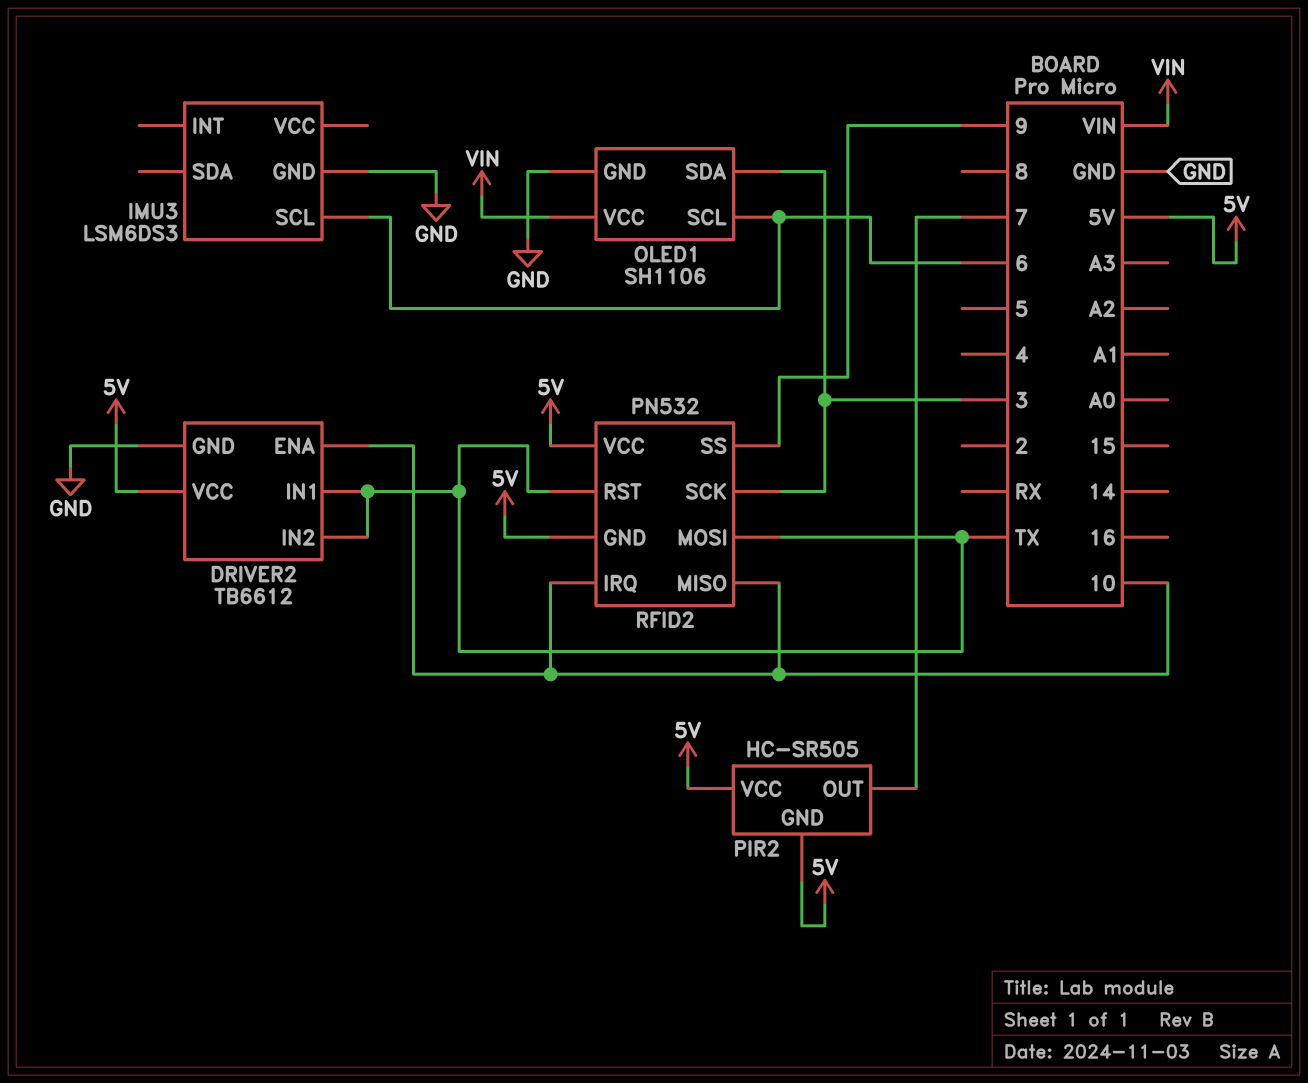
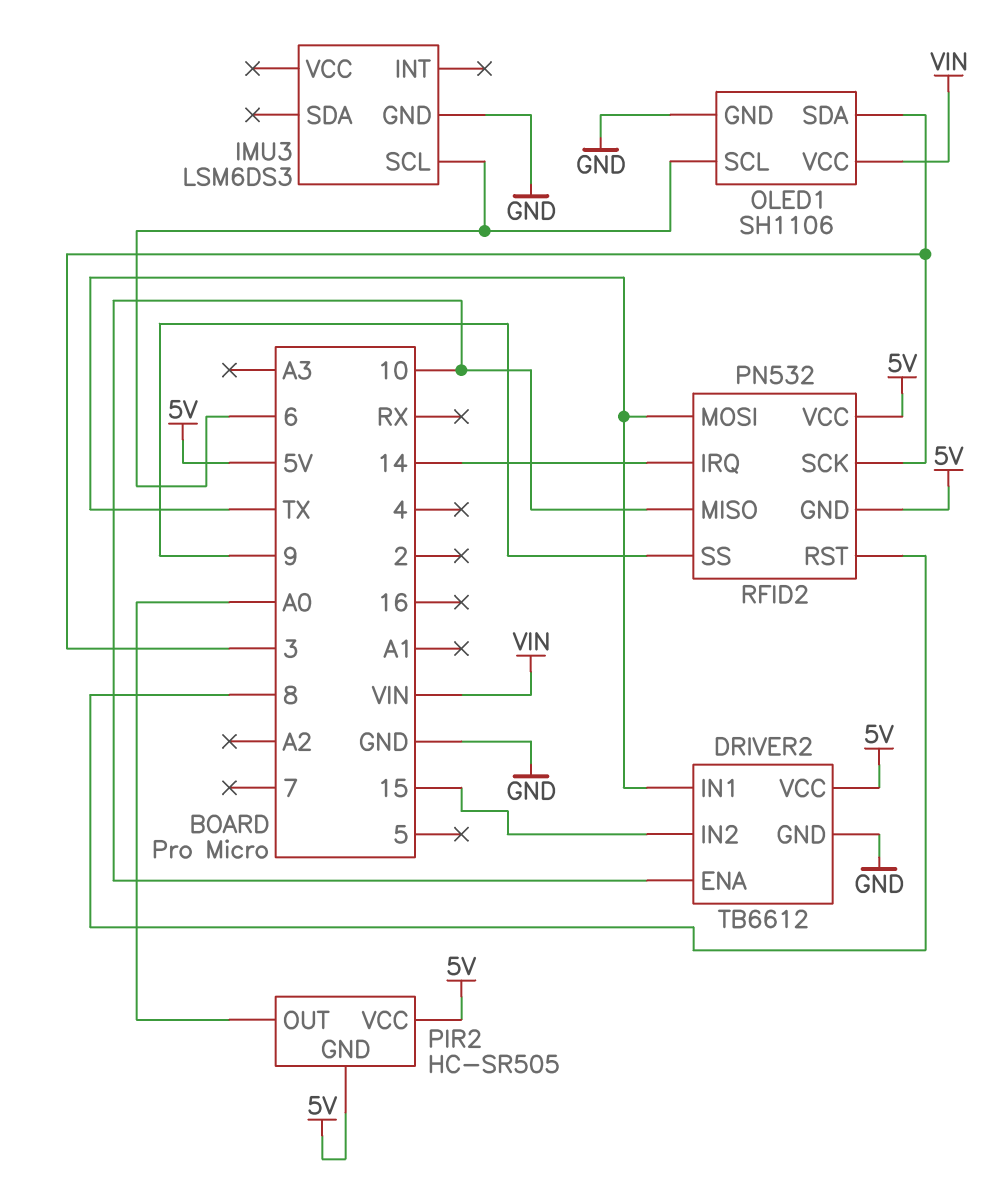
DRIVER2 pin IN2: TX -> 15
PIR2 pin OUT: 7 -> A0
RFID2 pin IRQ: 10 -> 14
RFID2 pin RST: TX -> 8

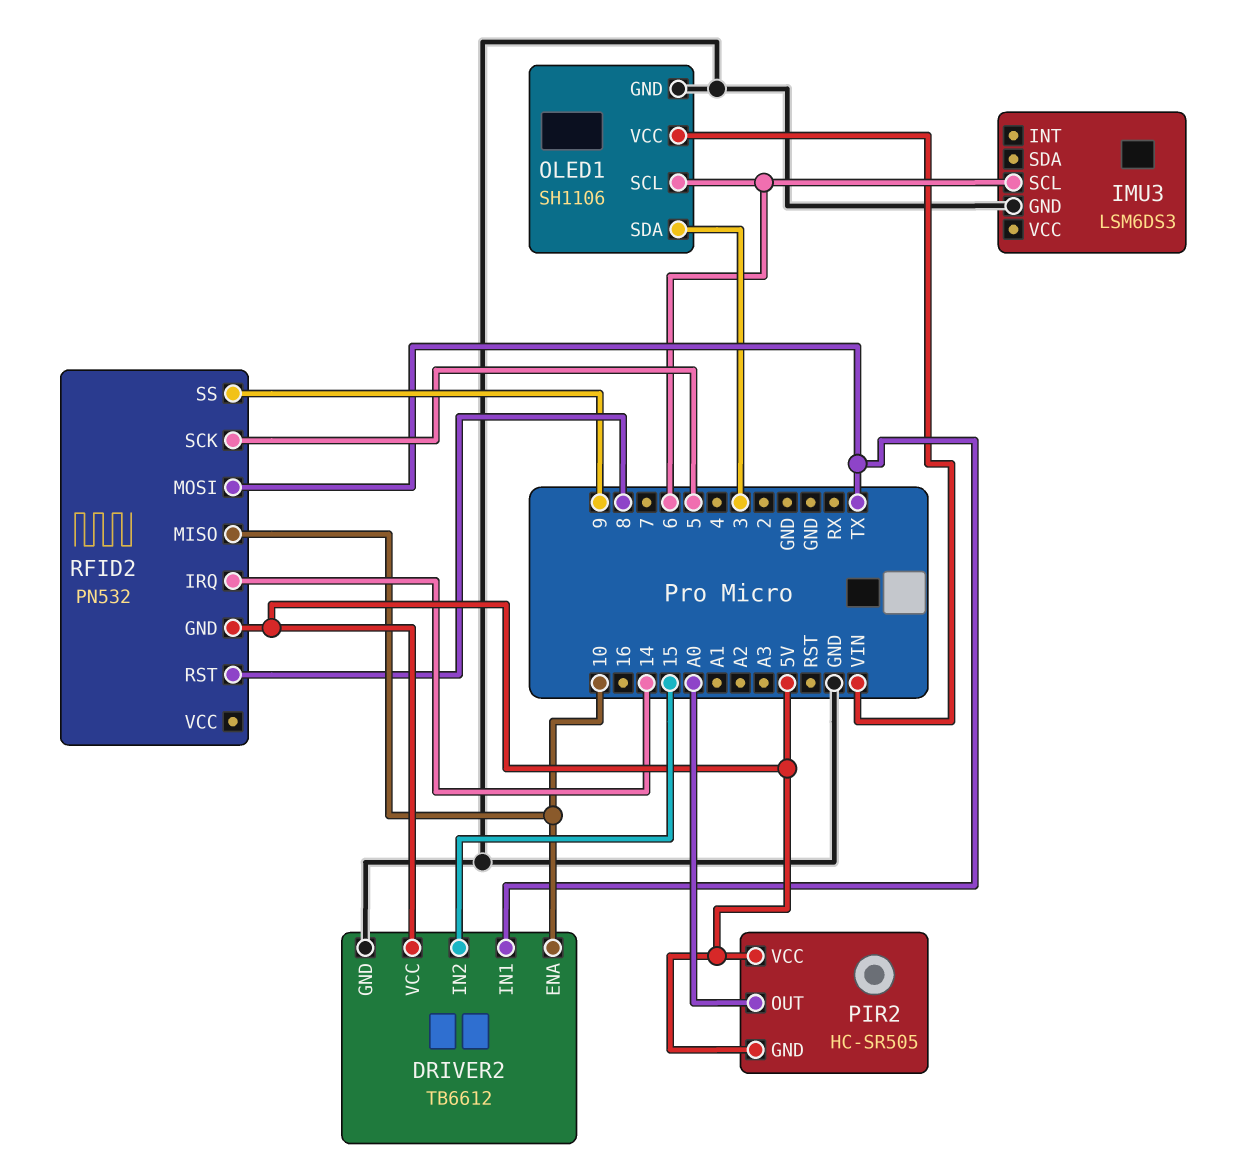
RFID2 pin SCK: 3 -> 5
RFID2 pin VCC: 5V -> none

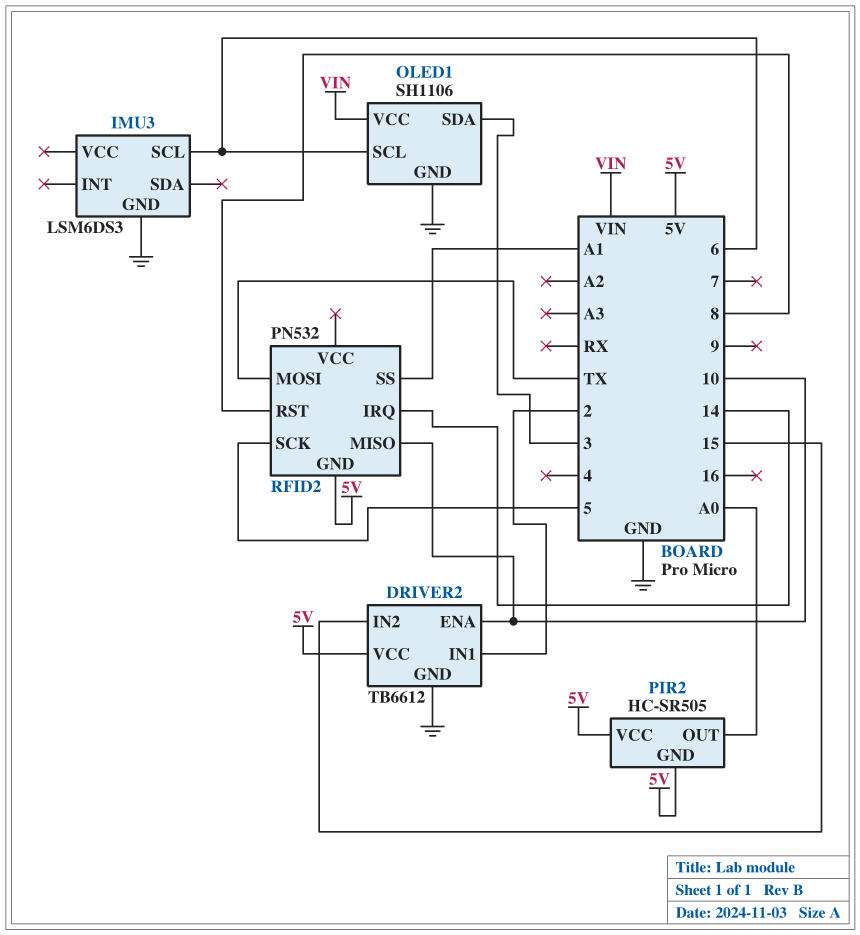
DRIVER2 pin IN1: TX -> 2
RFID2 pin SS: 9 -> A1

